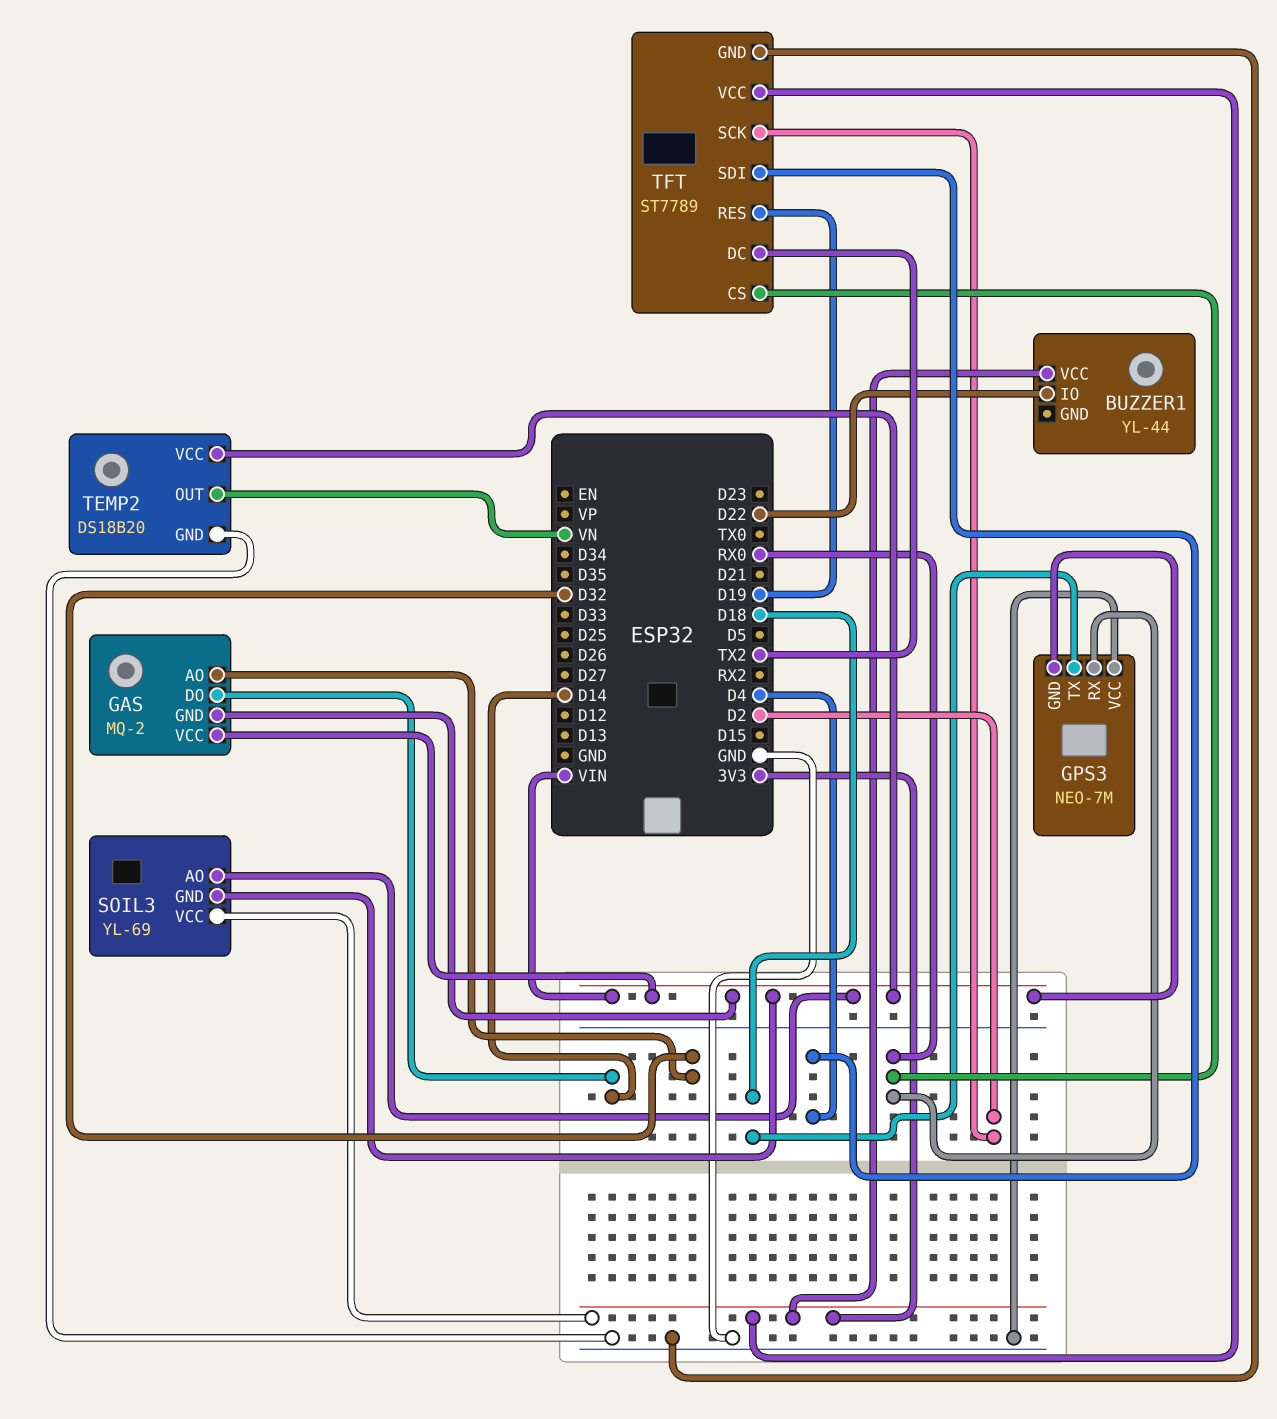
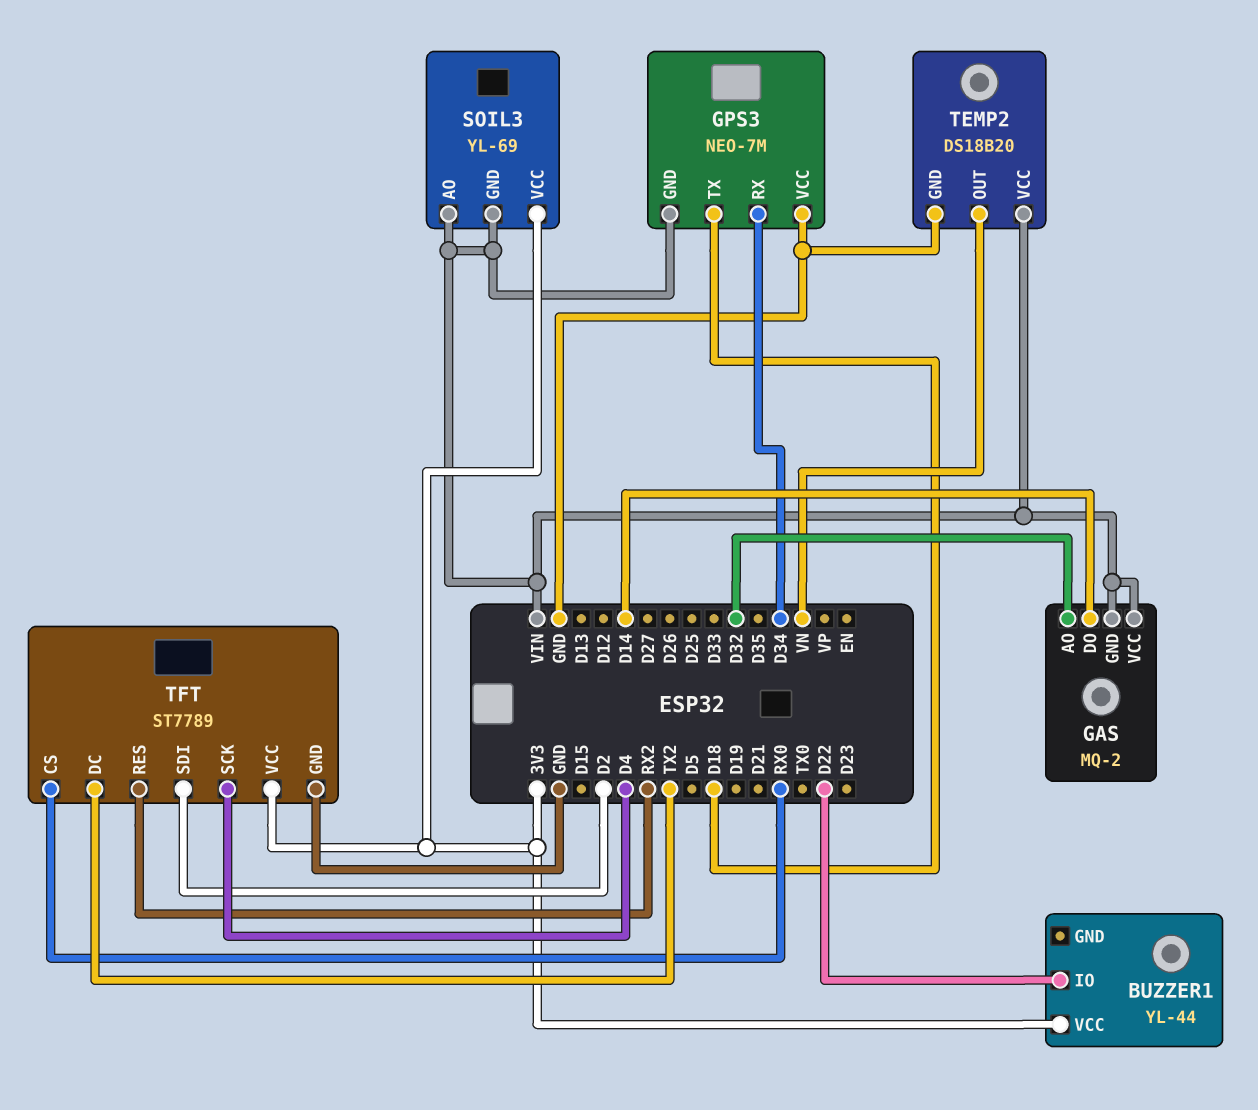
GPS3 pin RX: RX0 -> D34
TFT pin RES: D19 -> RX2
TFT pin SCK: D2 -> D4
TFT pin SDI: D4 -> D2

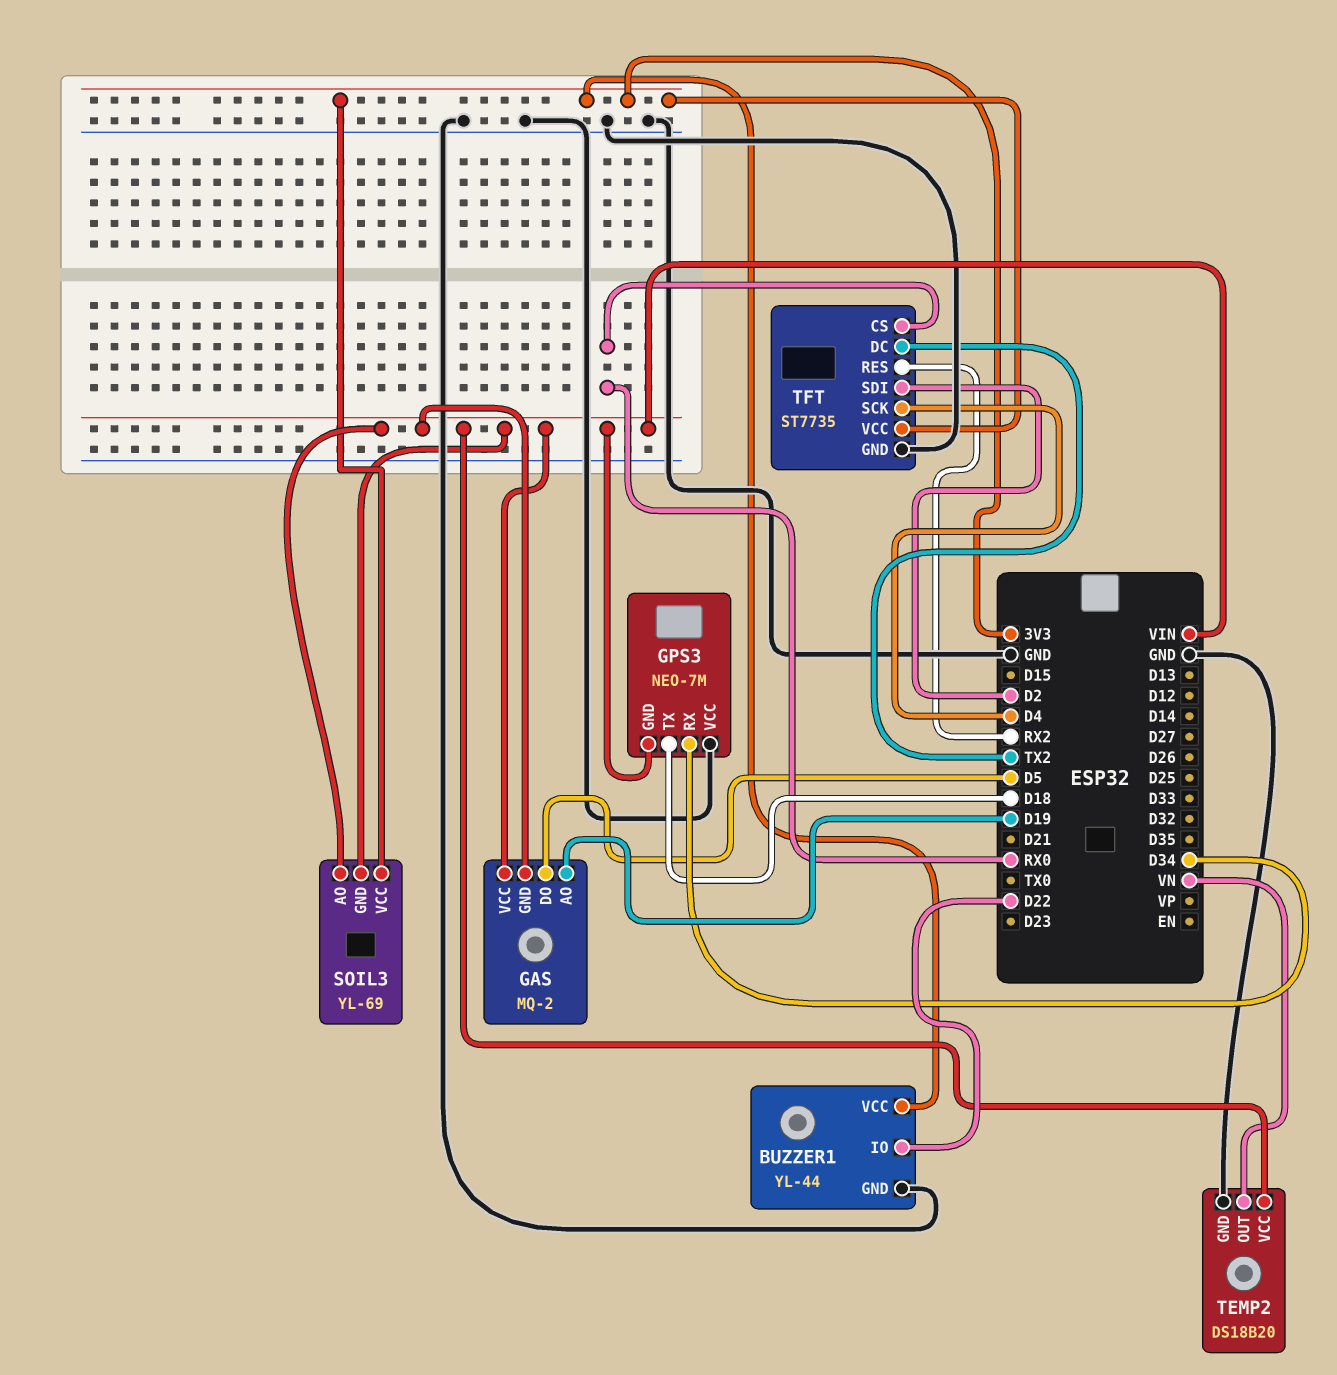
BUZZER1 pin GND: none -> GND
GAS pin AO: D32 -> D19
GAS pin DO: D14 -> D5
TFT: ST7789 -> ST7735

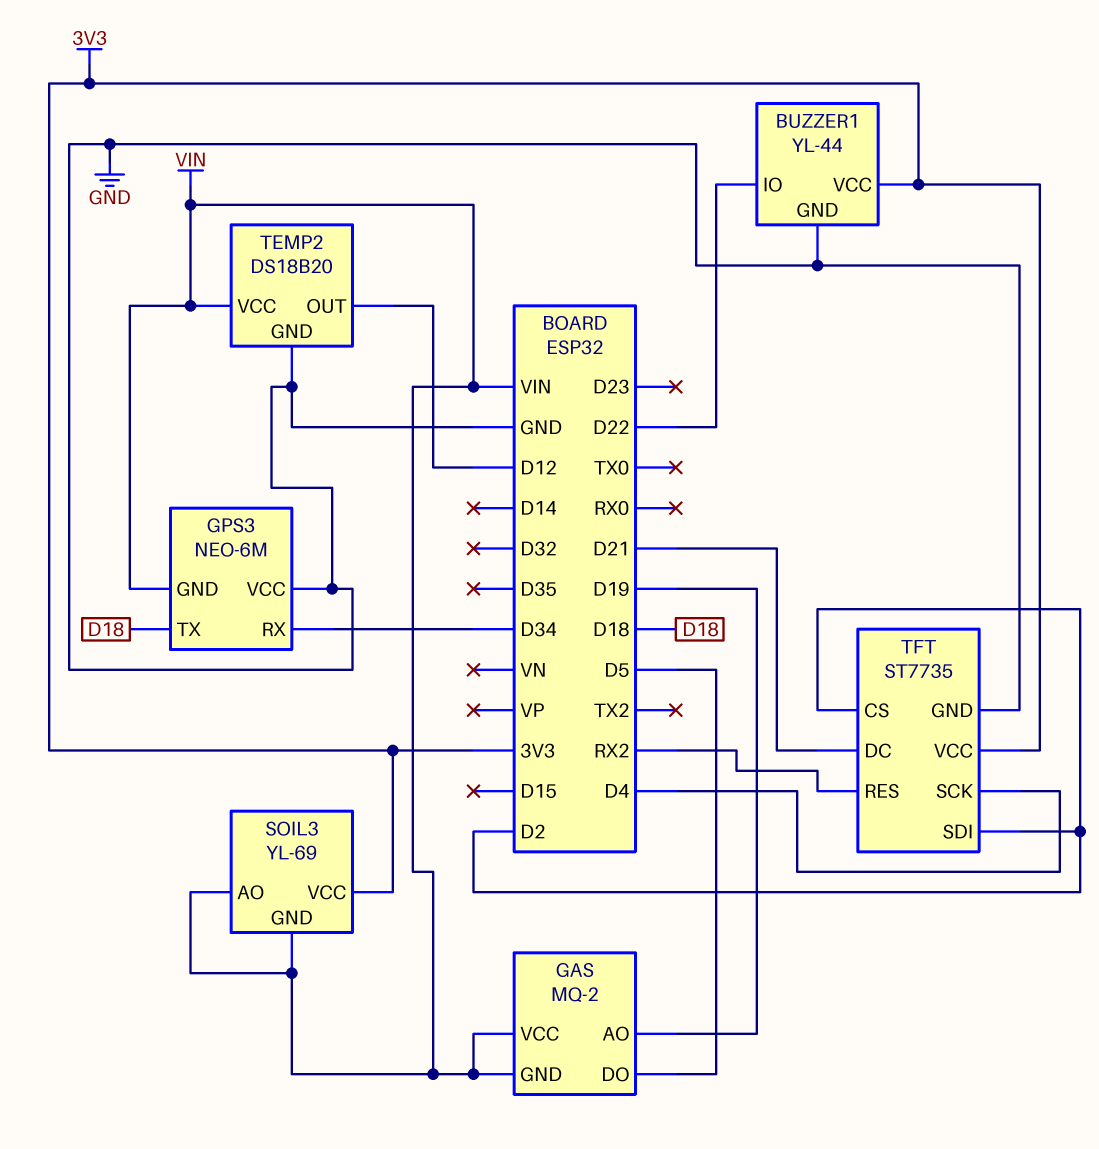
GPS3: NEO-7M -> NEO-6M
TEMP2 pin OUT: VN -> D12
TFT pin CS: RX0 -> D2
TFT pin DC: TX2 -> D21

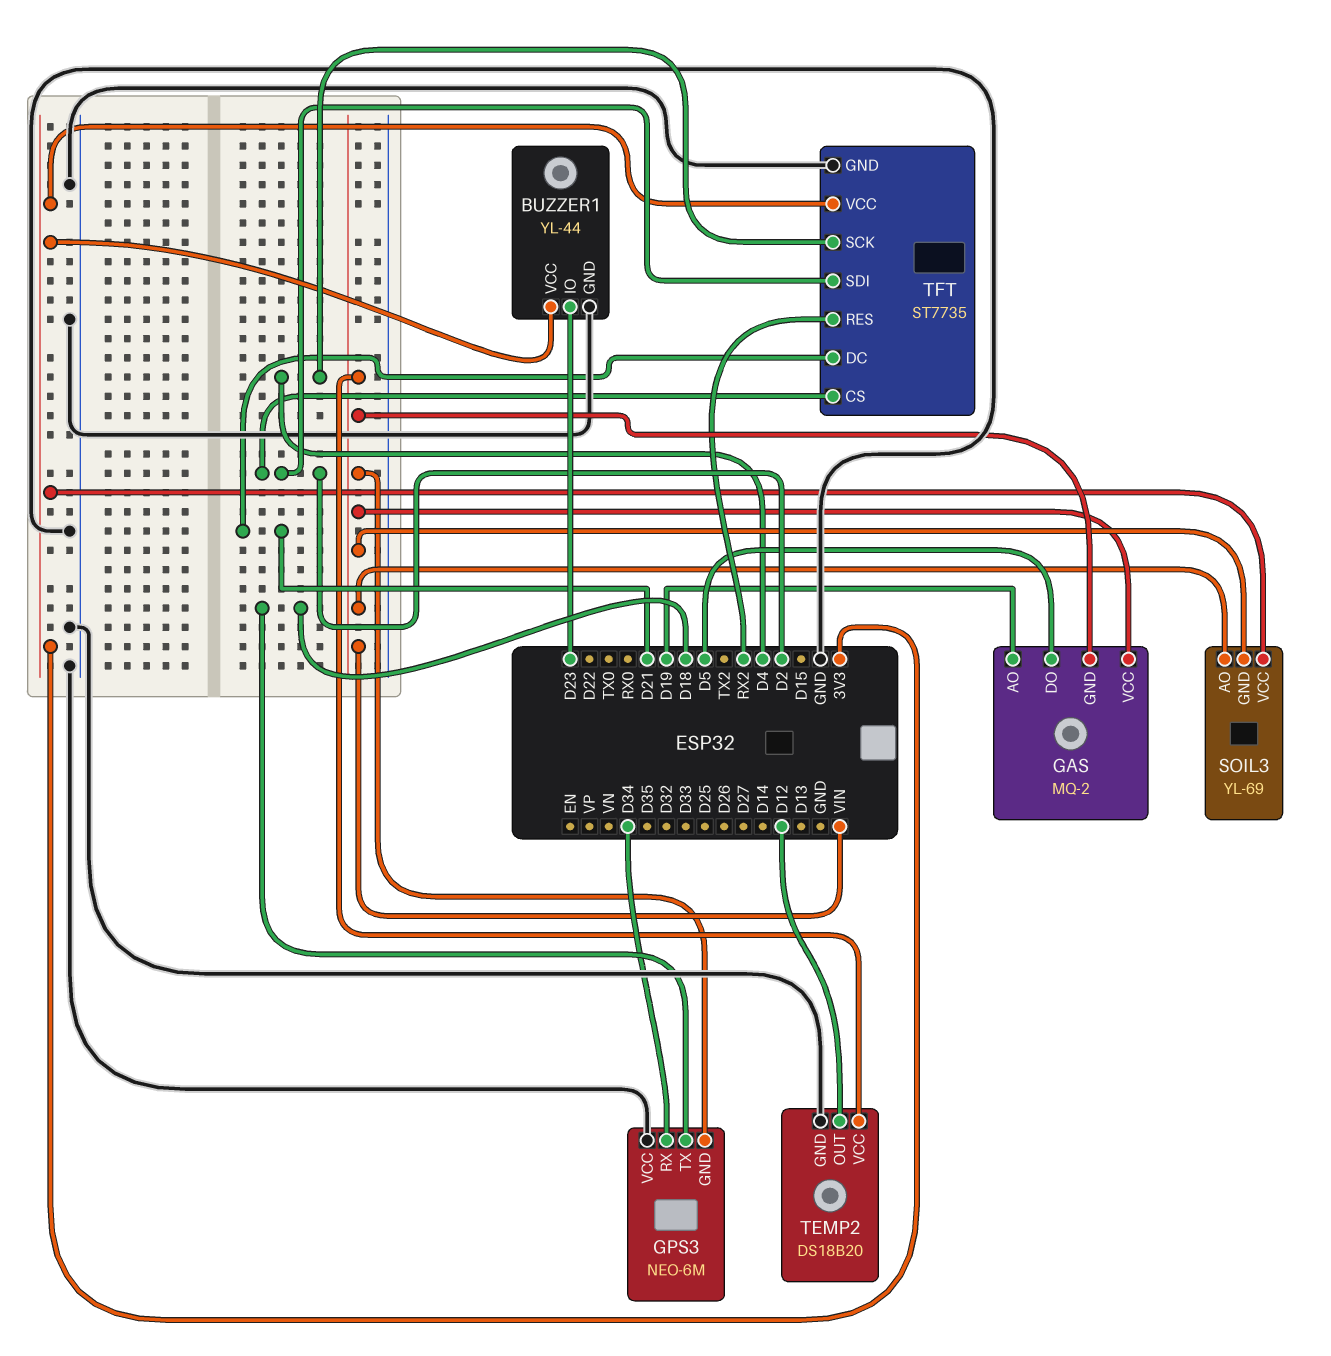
BUZZER1 pin IO: D22 -> D23

